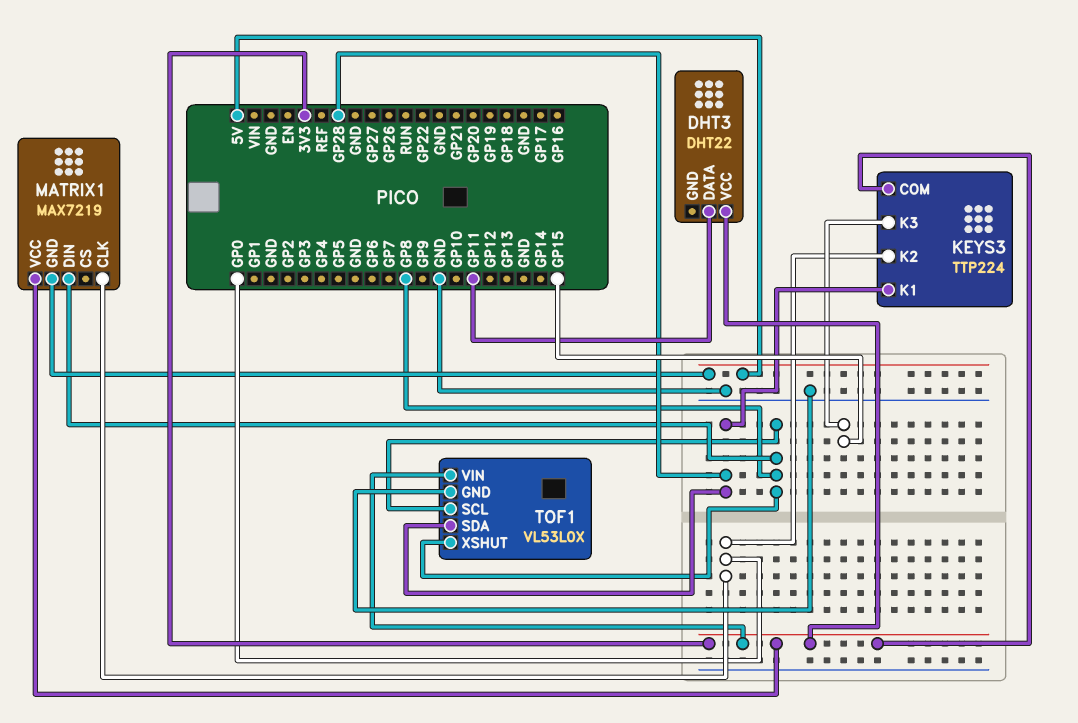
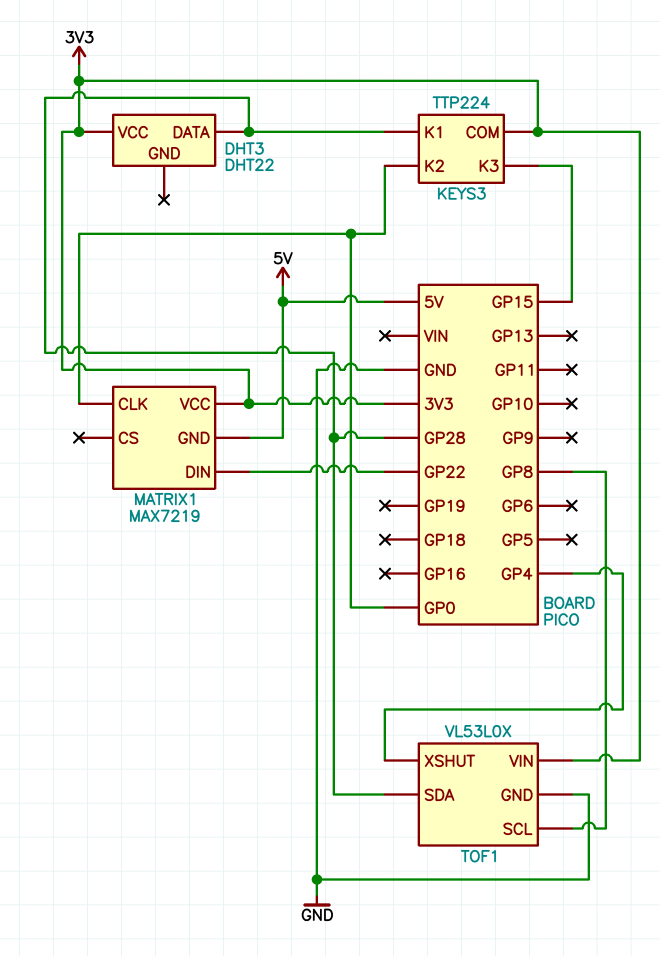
DHT3 pin DATA: GP11 -> GP28
MATRIX1 pin DIN: GP8 -> GP22
TOF1 pin XSHUT: GP8 -> GP4

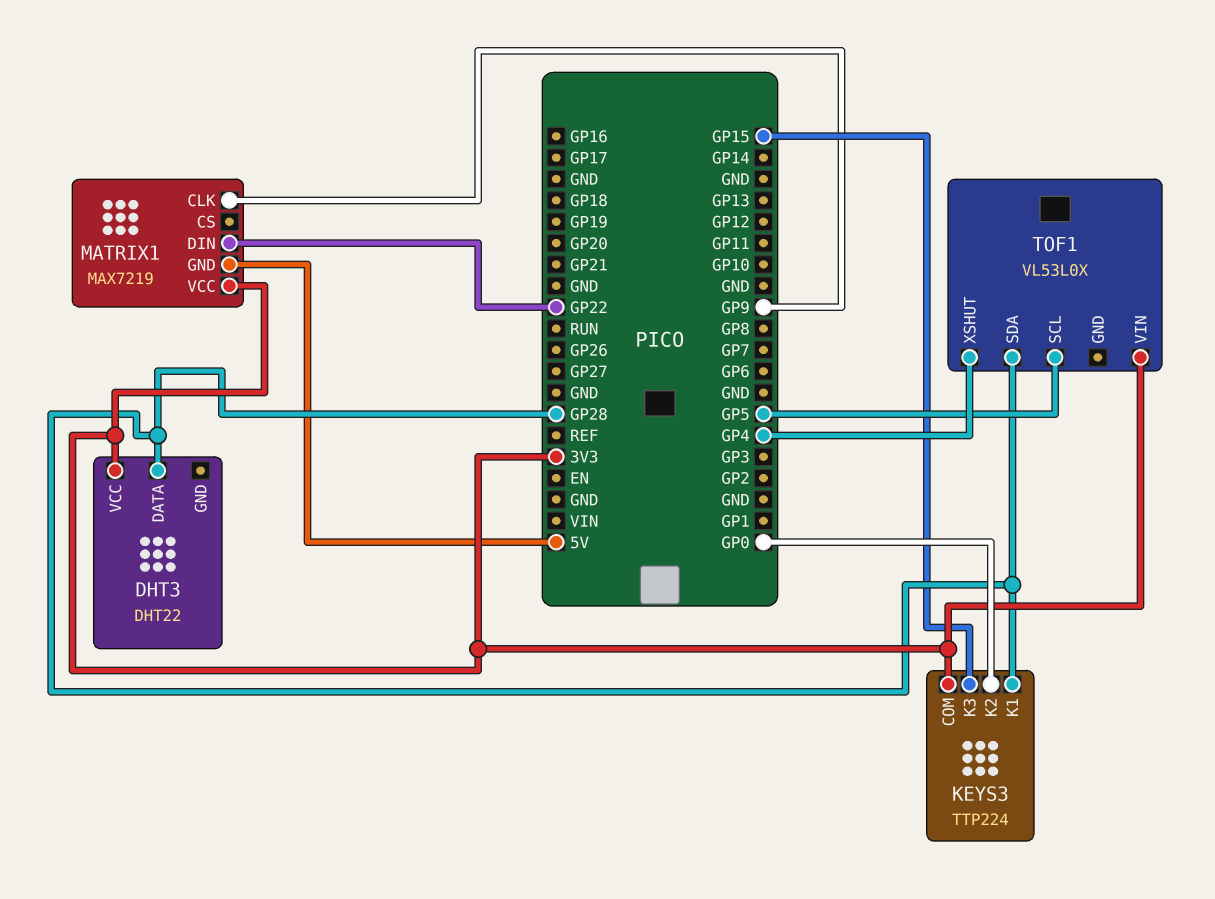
MATRIX1 pin CLK: GP0 -> GP9
TOF1 pin GND: GND -> none
TOF1 pin SCL: GP8 -> GP5

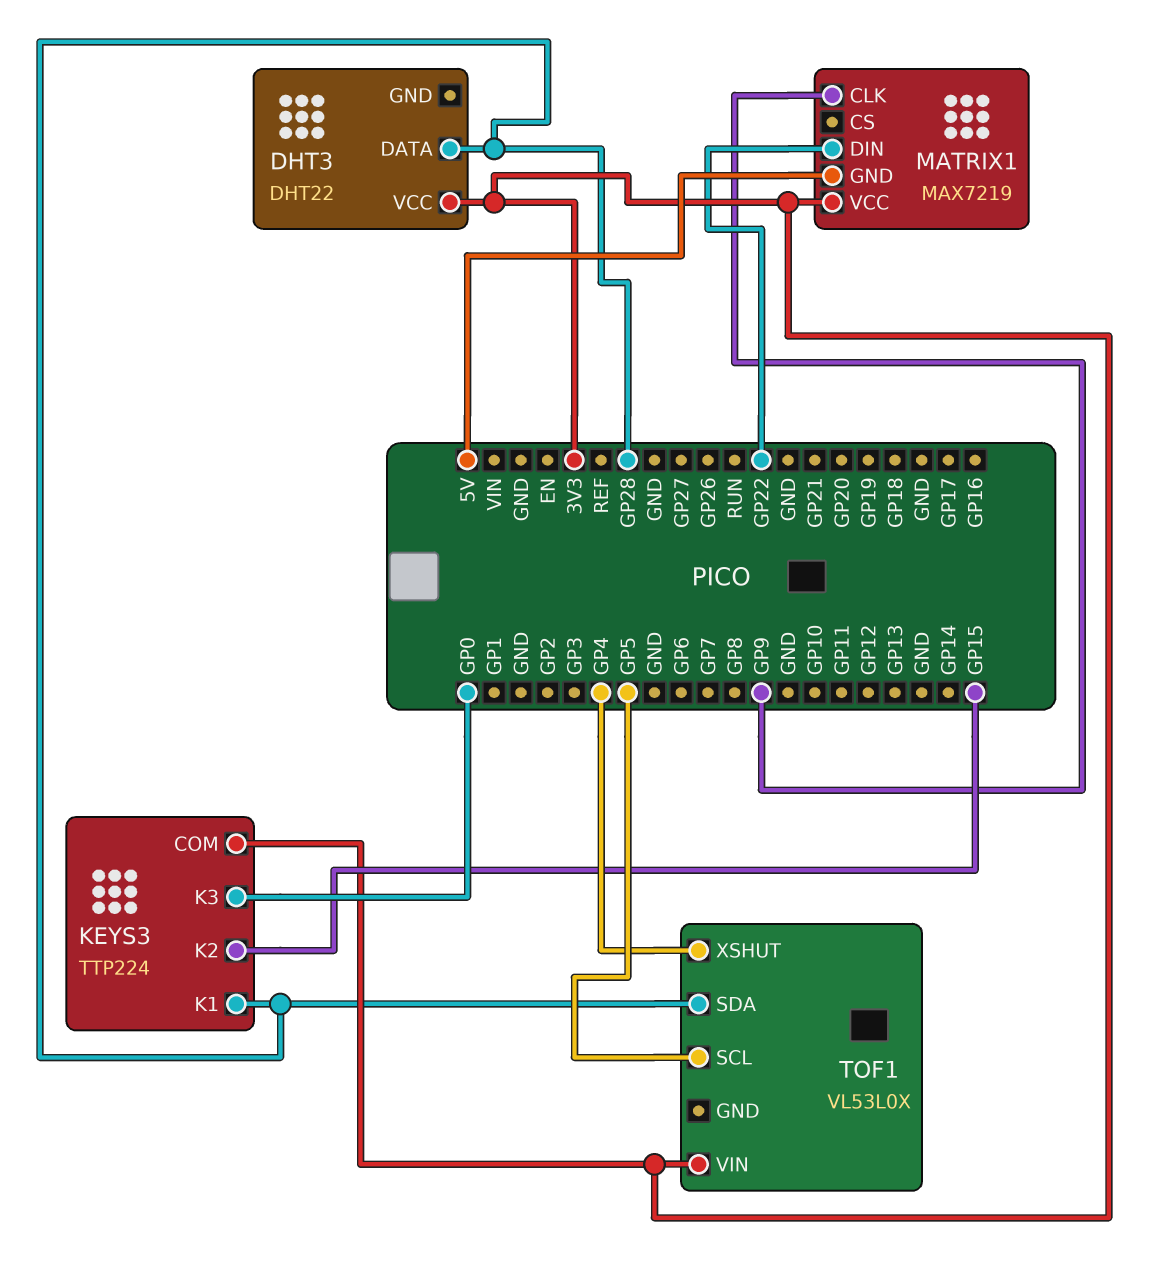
KEYS3 pin K2: GP0 -> GP15
KEYS3 pin K3: GP15 -> GP0

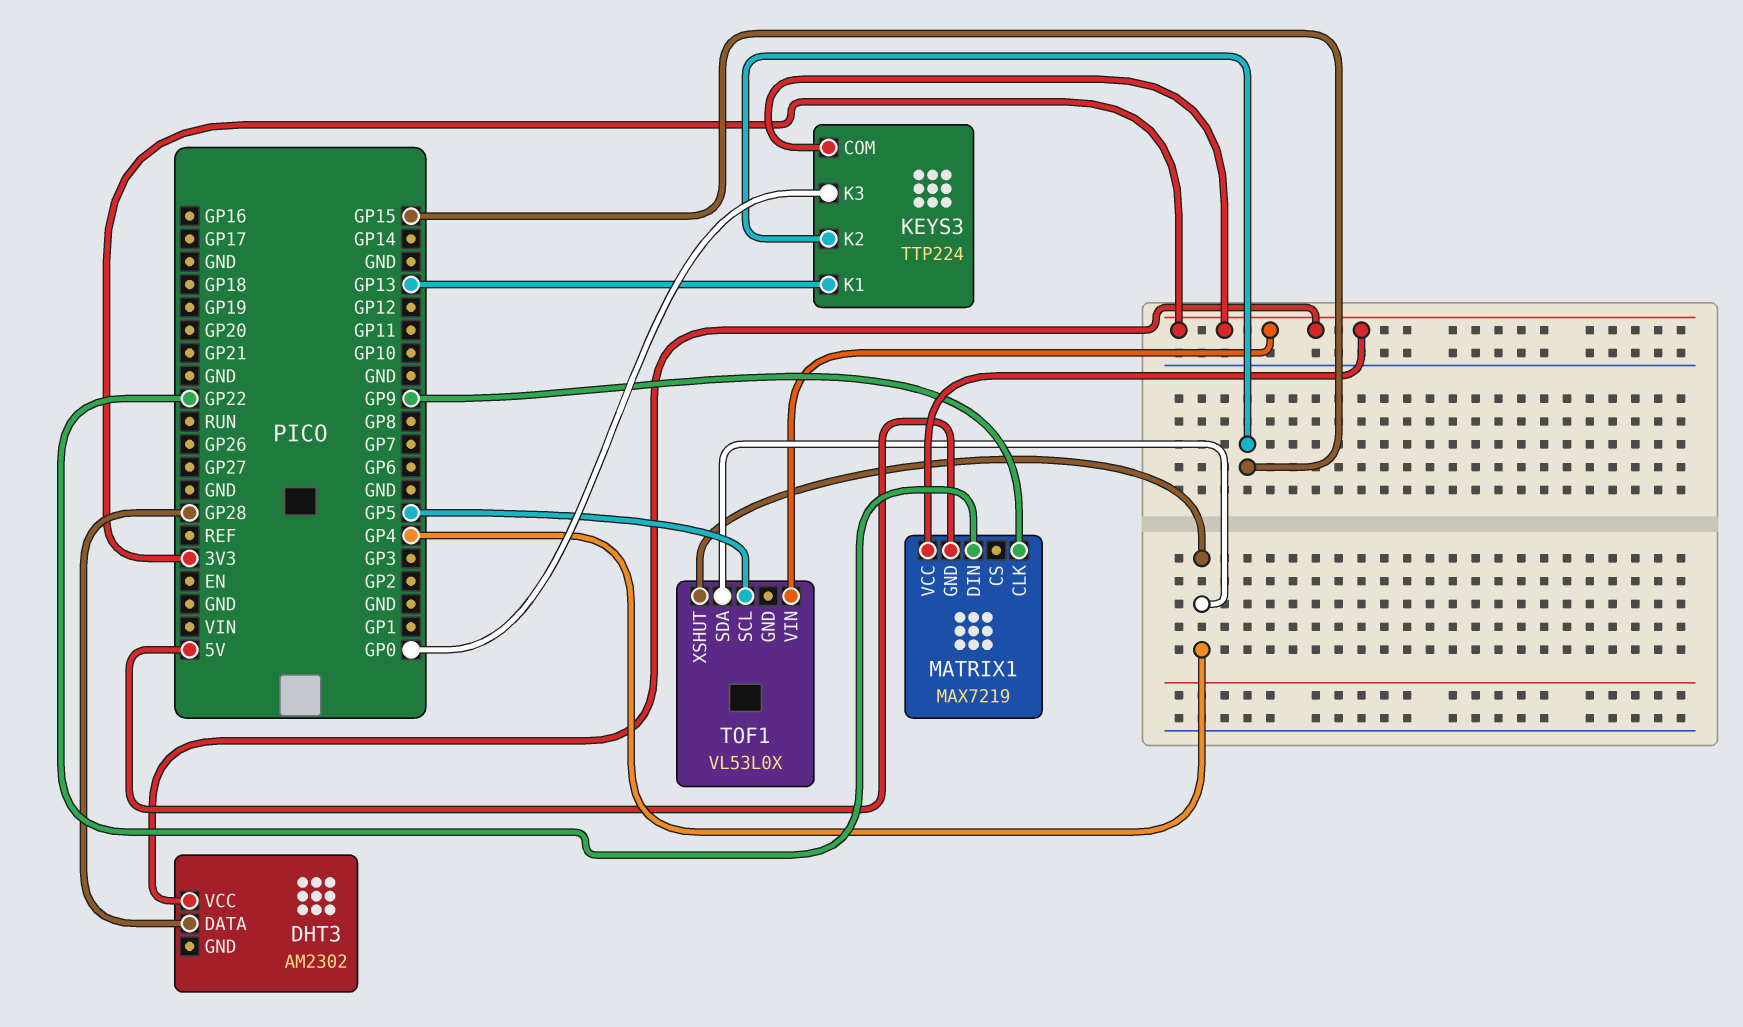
DHT3: DHT22 -> AM2302
KEYS3 pin K1: GP28 -> GP13
TOF1 pin SDA: GP28 -> GP4

